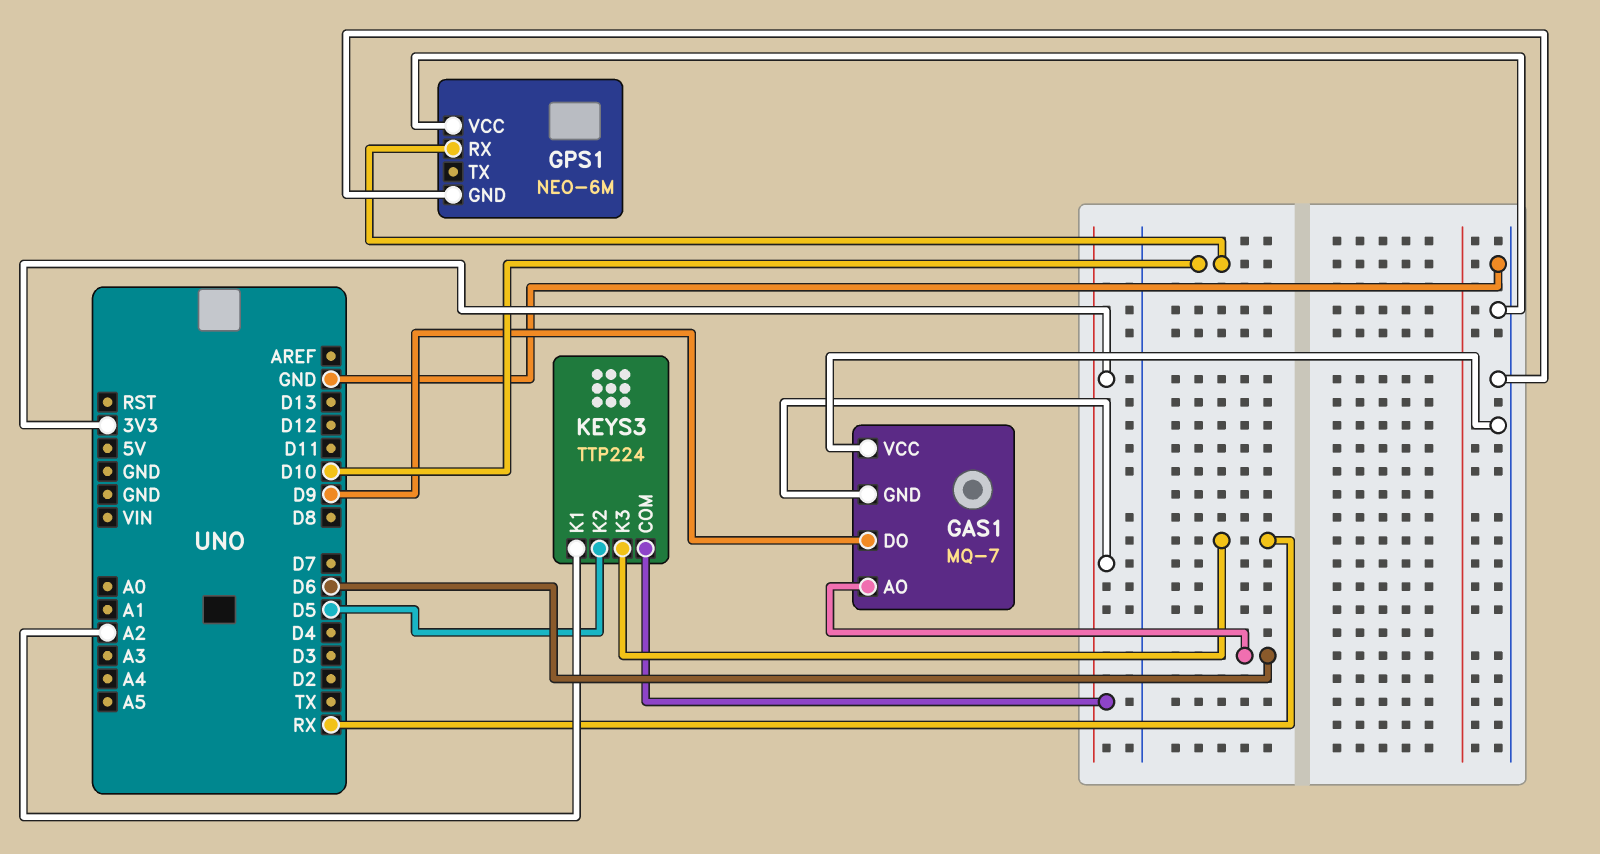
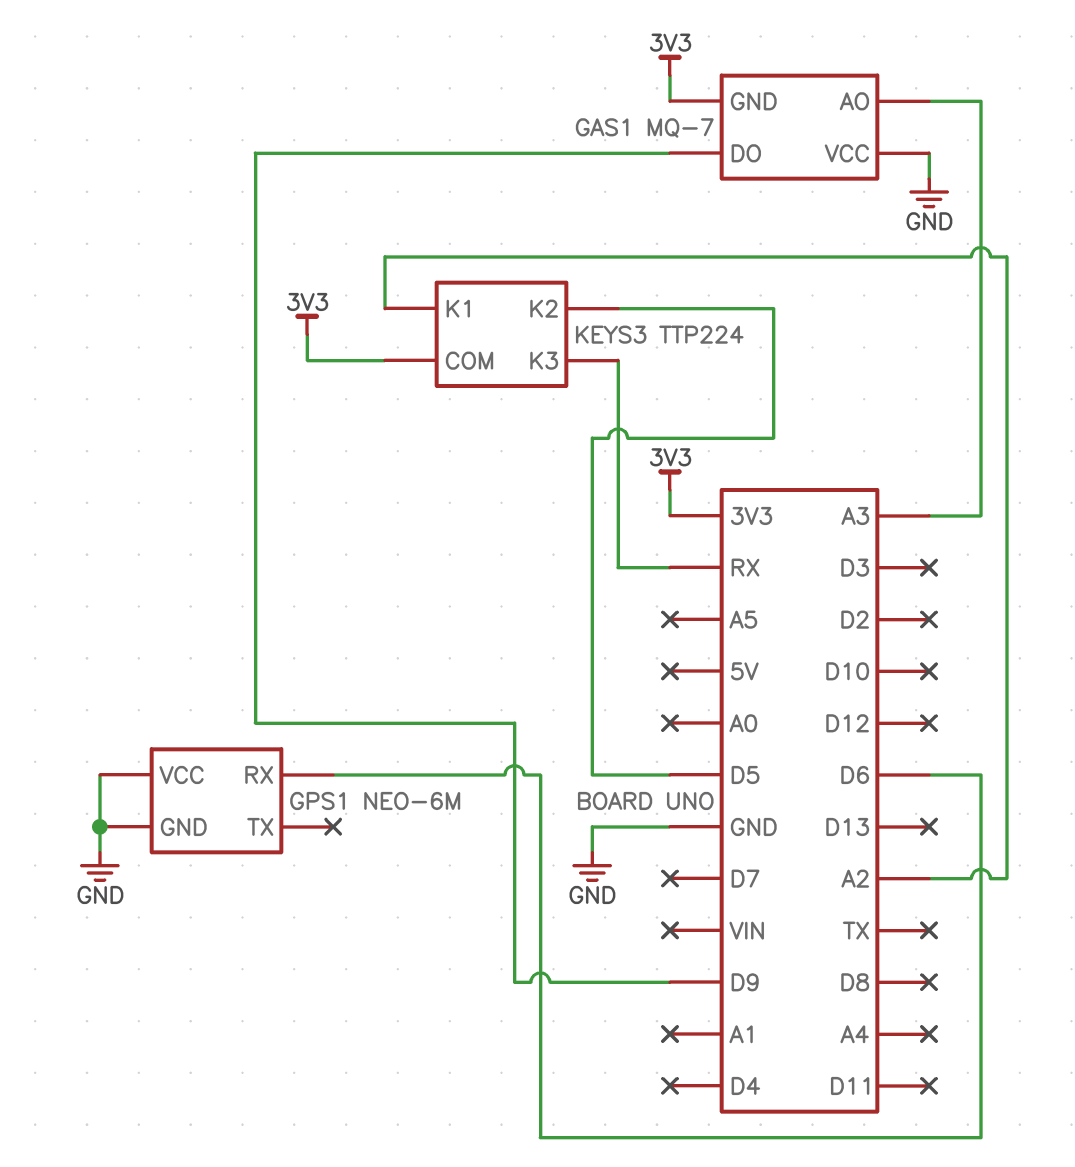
GAS1 pin AO: D6 -> A3
GPS1 pin RX: D10 -> D6

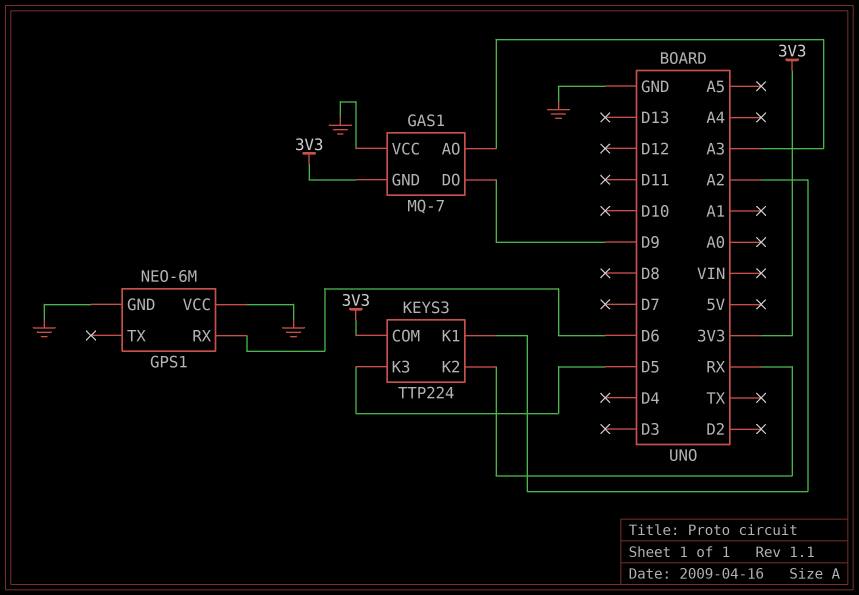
KEYS3 pin K2: D5 -> RX
KEYS3 pin K3: RX -> D5

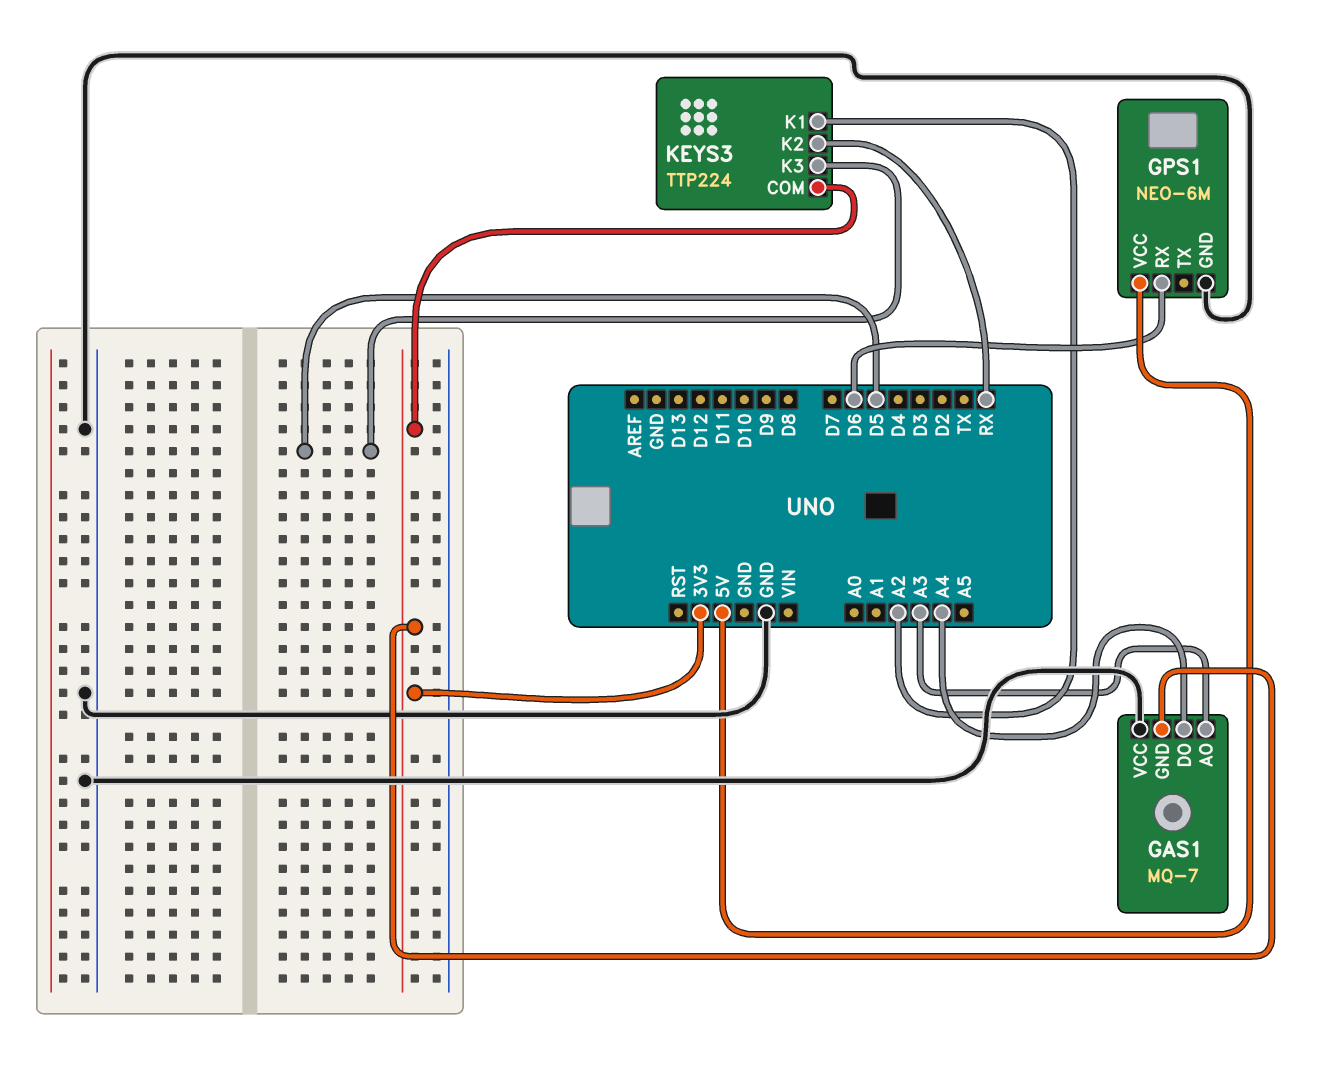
GAS1 pin DO: D9 -> A4
GPS1 pin VCC: GND -> 5V

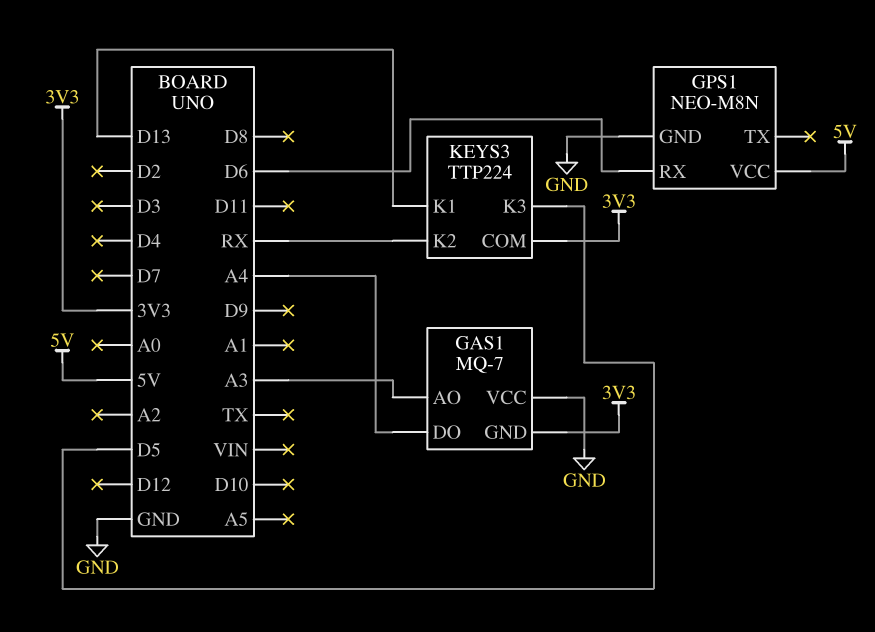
GPS1: NEO-6M -> NEO-M8N
KEYS3 pin K1: A2 -> D13

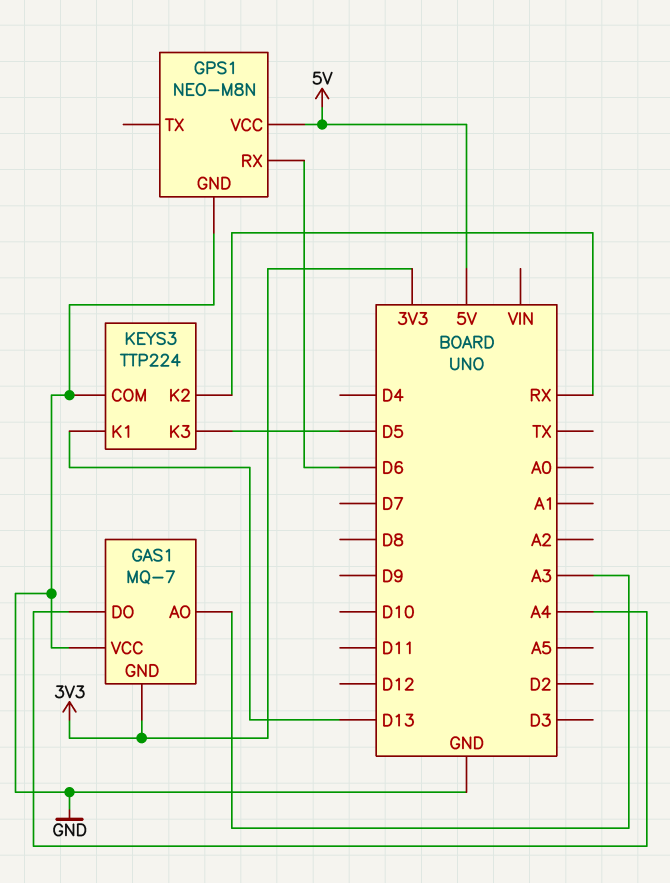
KEYS3 pin COM: 3V3 -> GND

